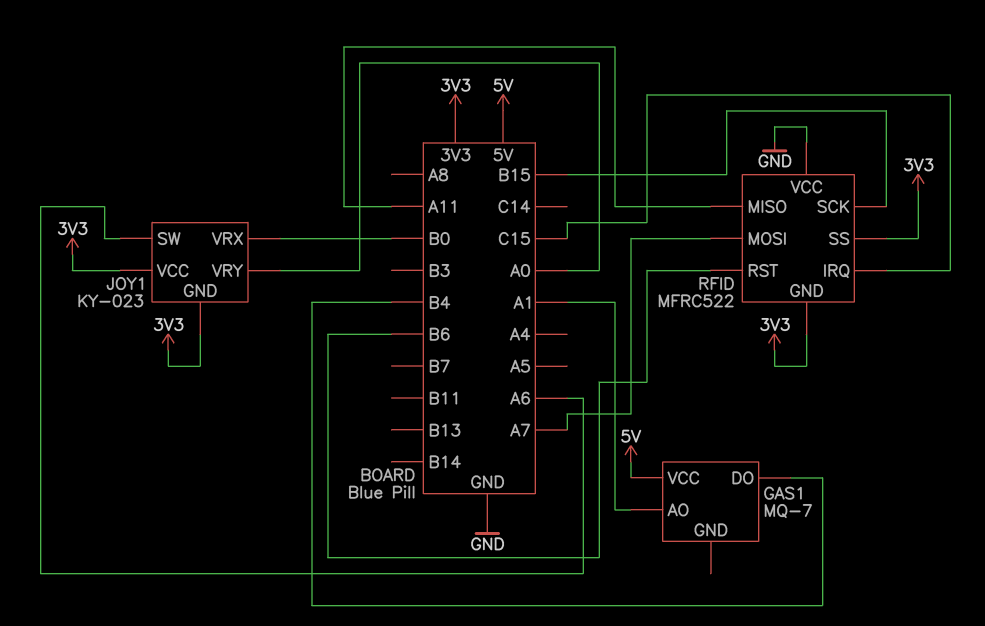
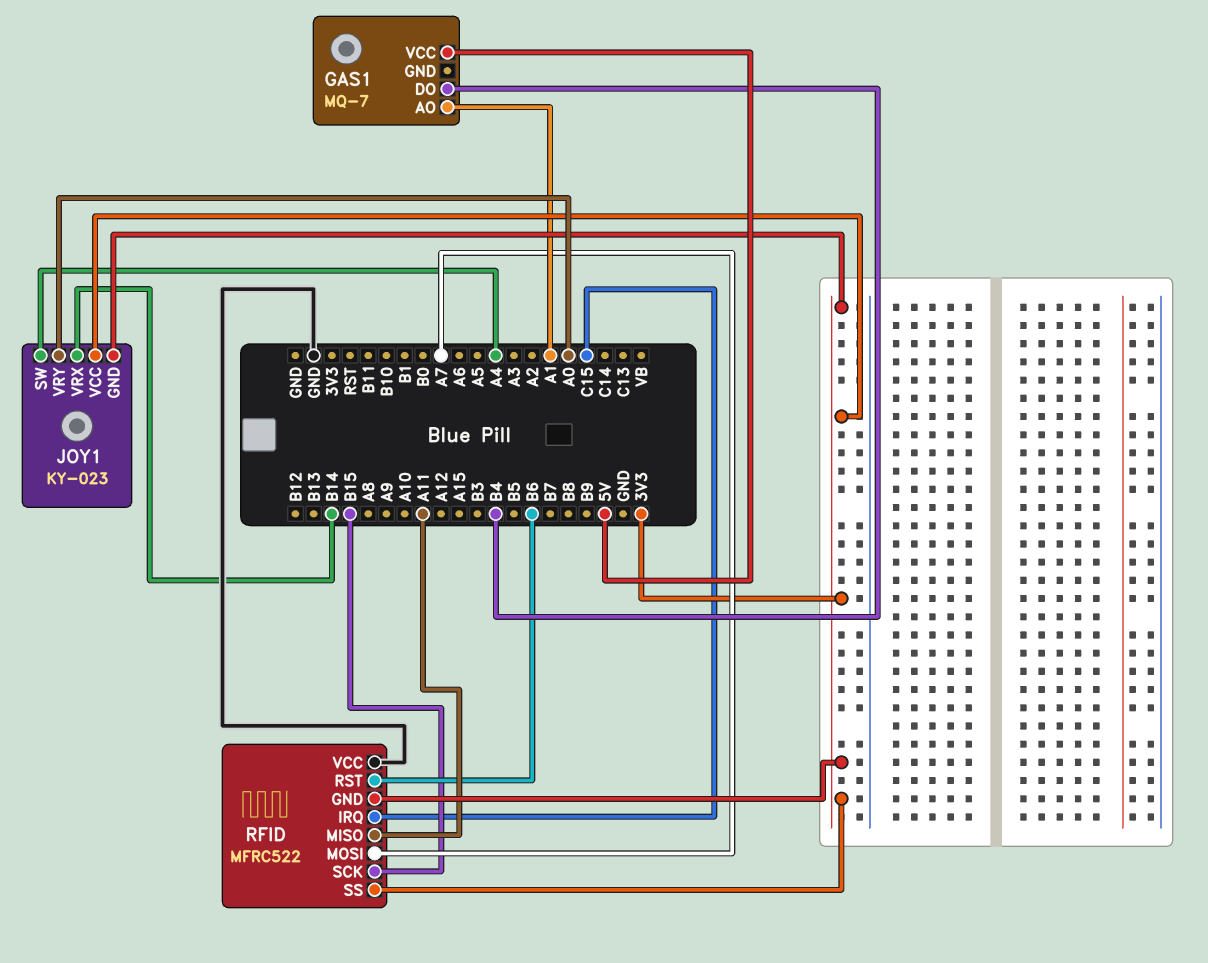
JOY1 pin SW: A6 -> A4
JOY1 pin VRX: B0 -> B14

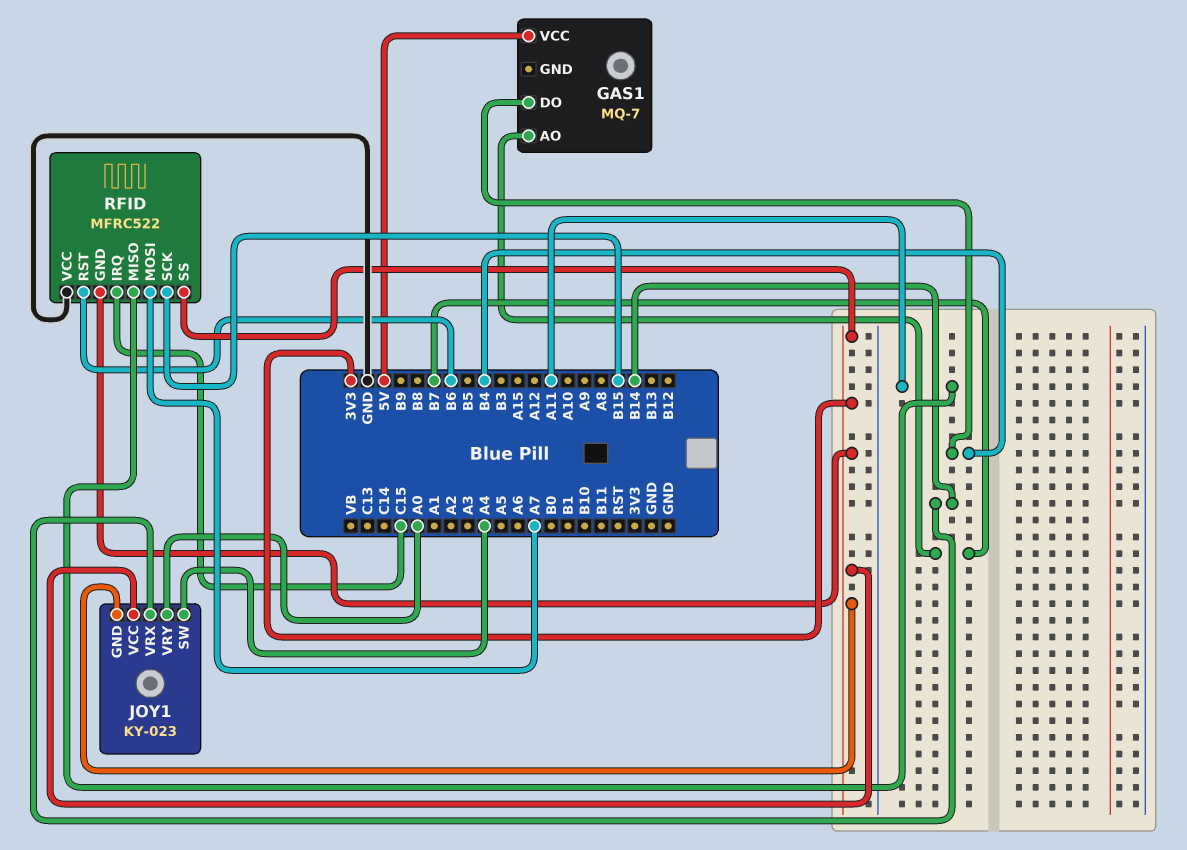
GAS1 pin AO: A1 -> B7

